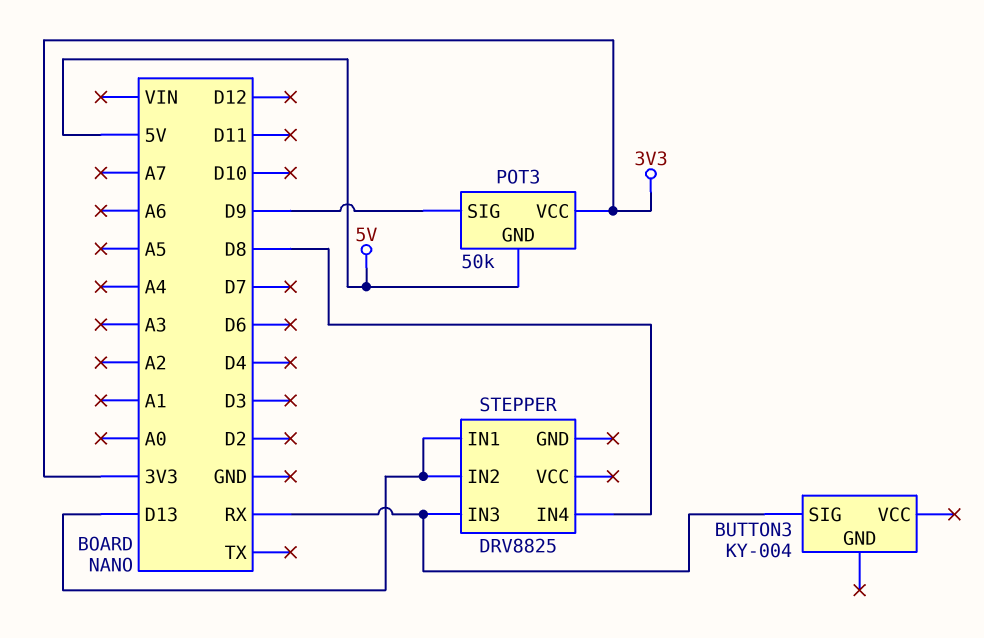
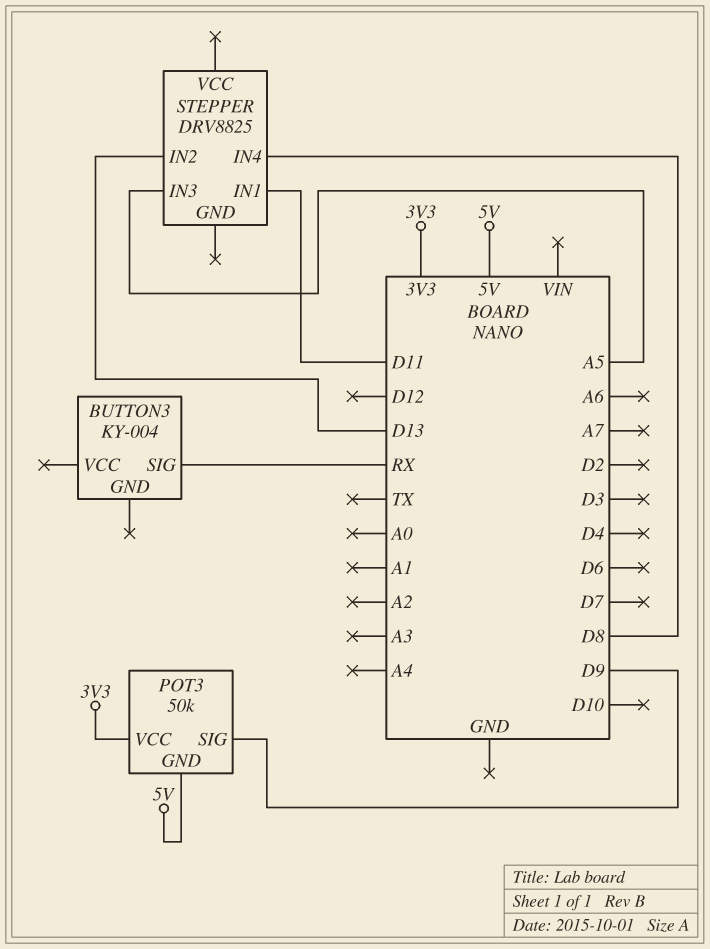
STEPPER pin IN1: D13 -> D11
STEPPER pin IN3: RX -> A5

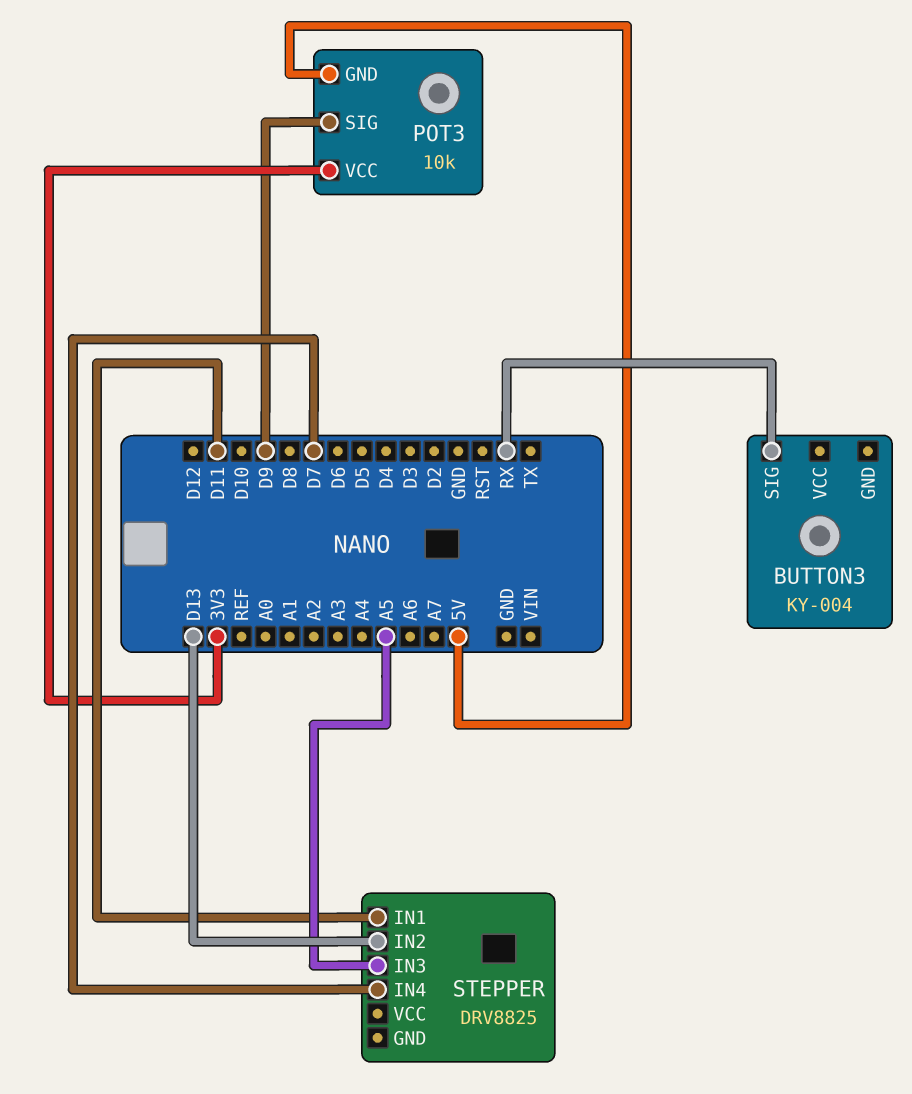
POT3: 50k -> 10k
STEPPER pin IN4: D8 -> D7

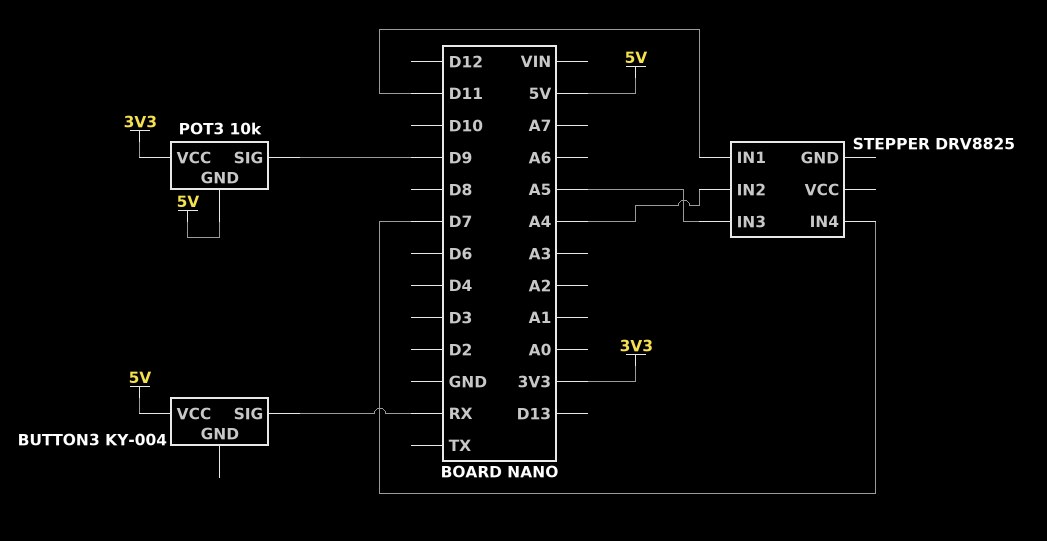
BUTTON3 pin VCC: none -> 5V
STEPPER pin IN2: D13 -> A4

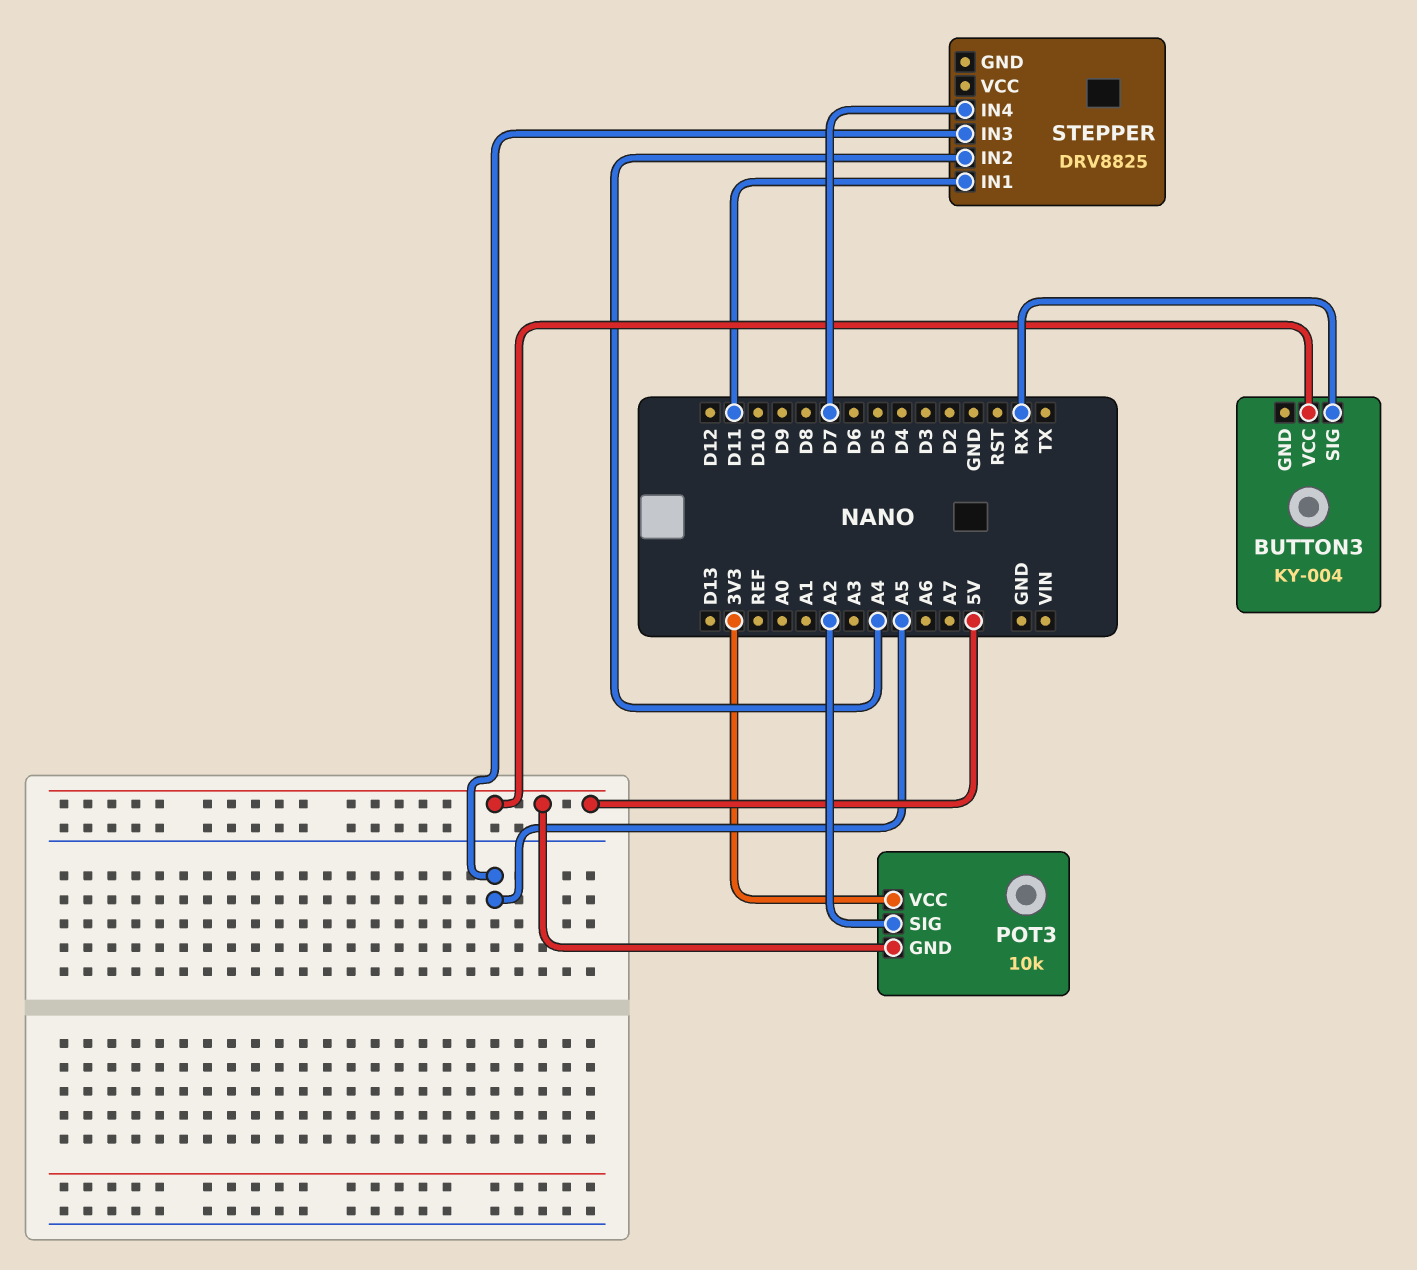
POT3 pin SIG: D9 -> A2

